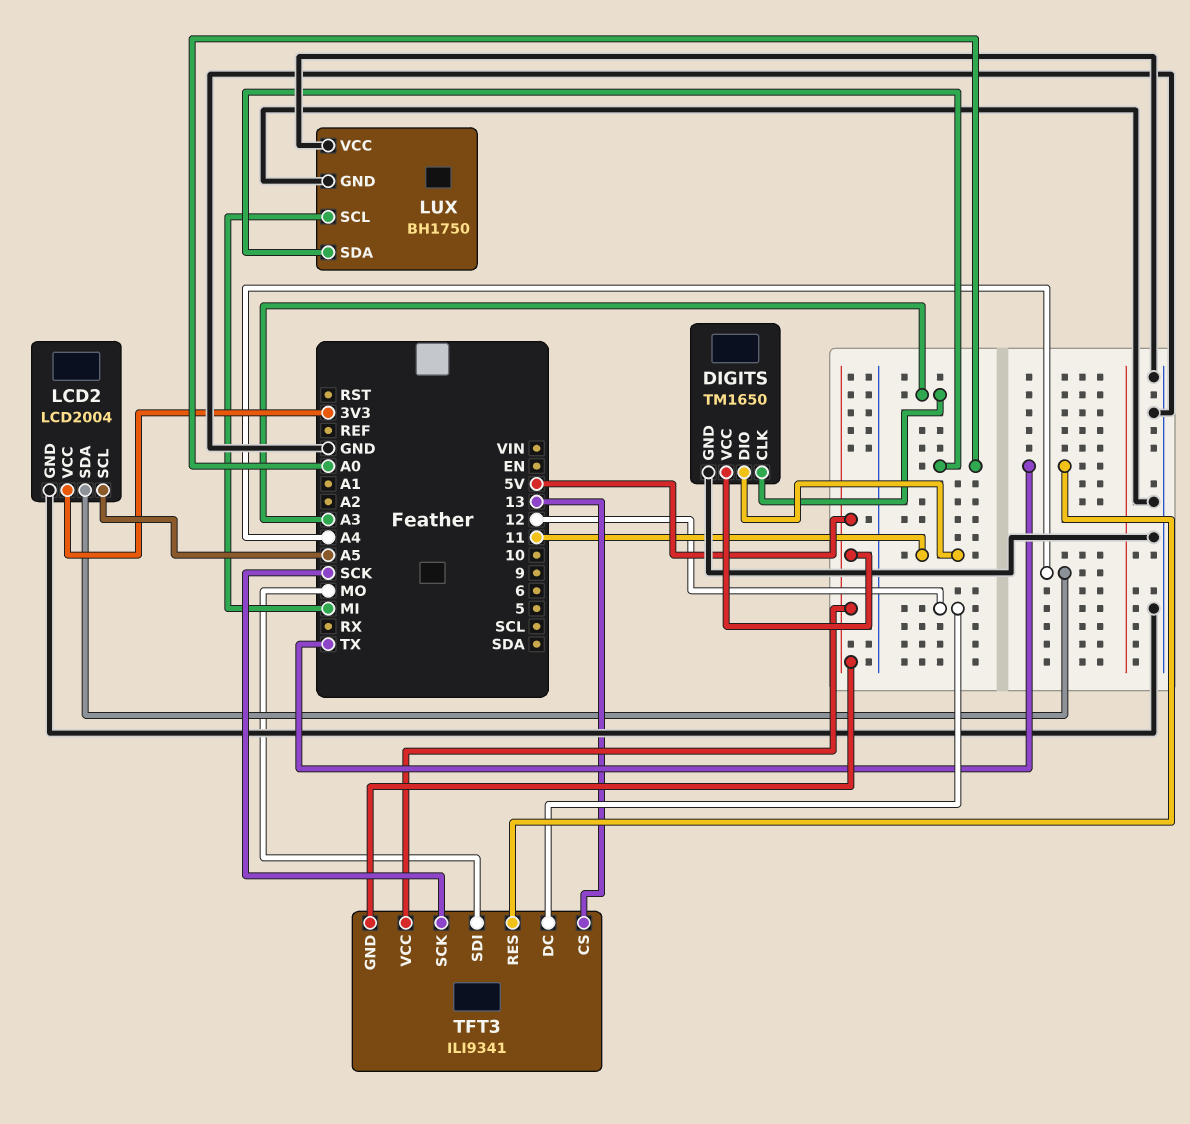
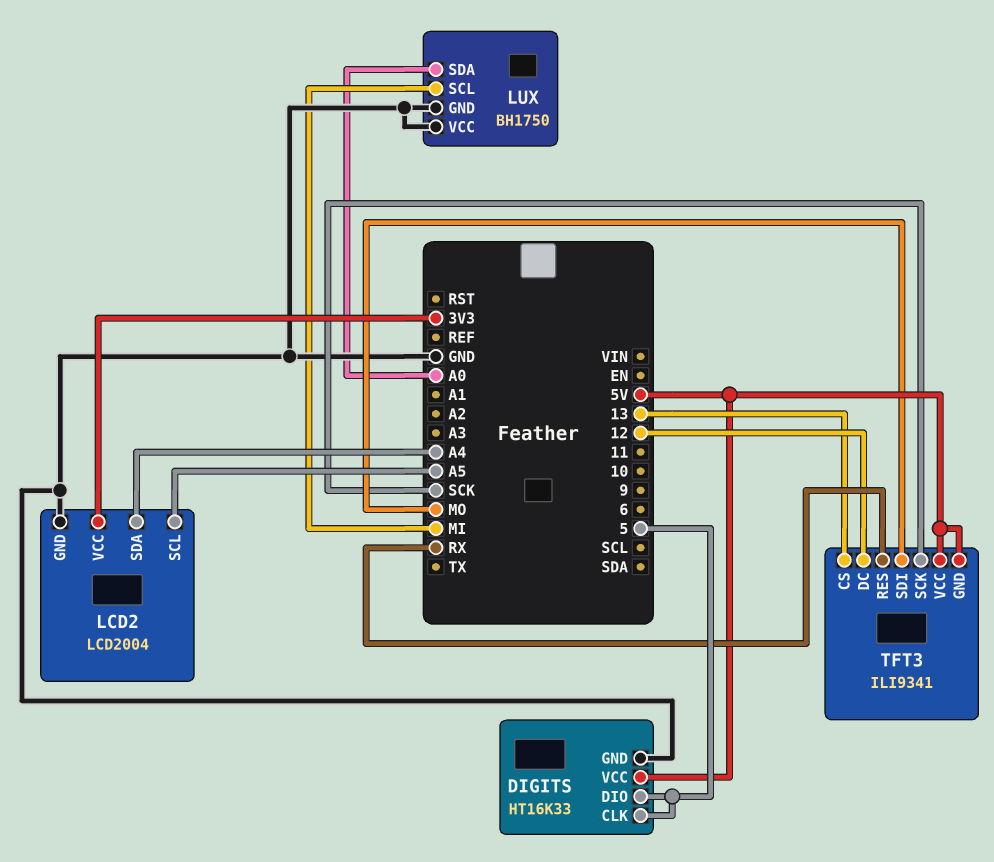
DIGITS: TM1650 -> HT16K33
DIGITS pin CLK: A3 -> 5
DIGITS pin DIO: 11 -> 5
TFT3 pin RES: TX -> RX

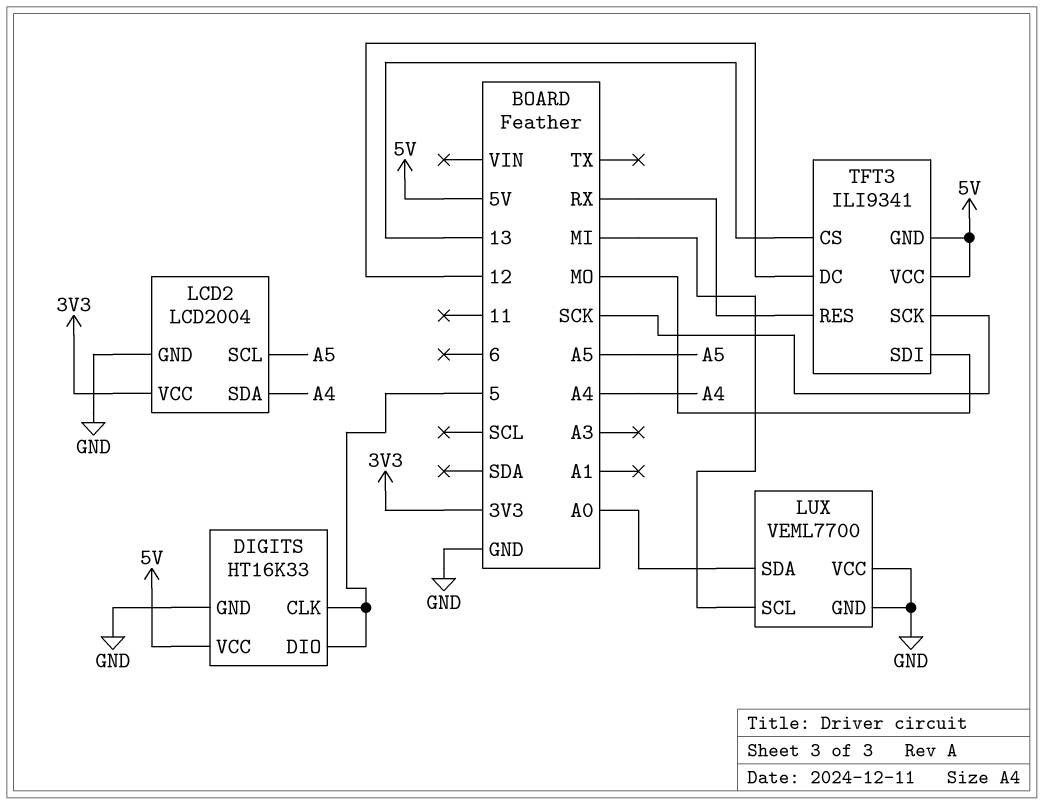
LUX: BH1750 -> VEML7700

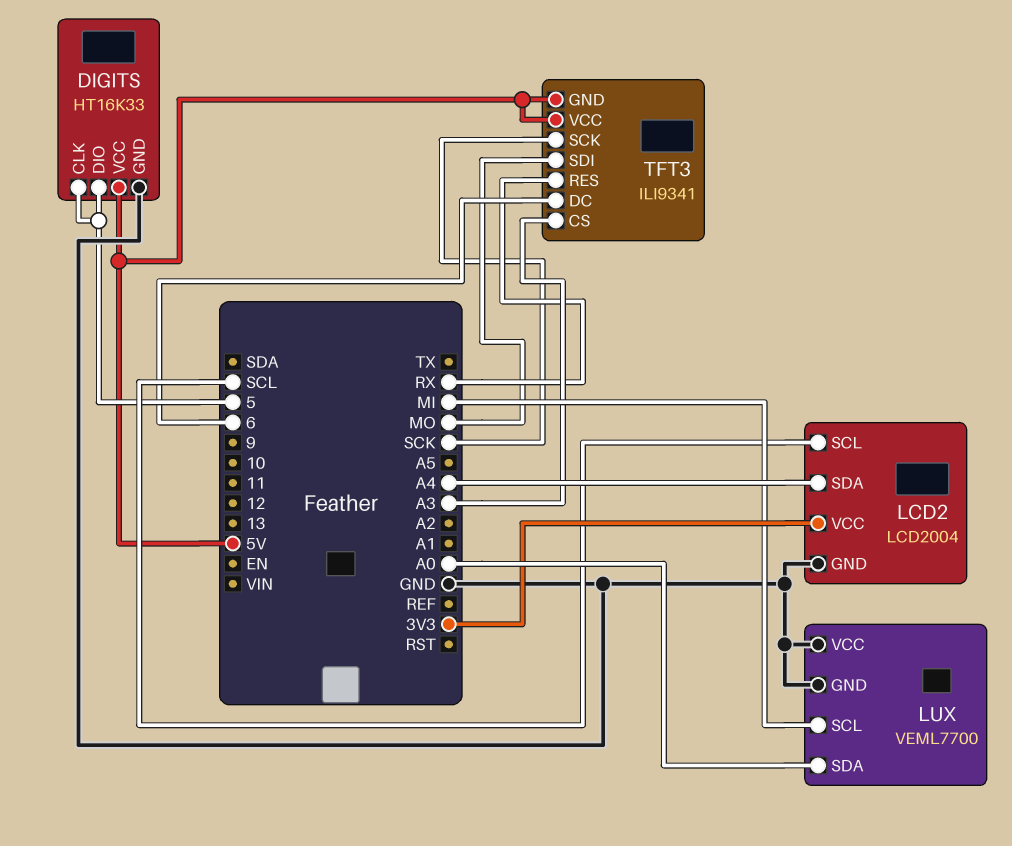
LCD2 pin SCL: A5 -> SCL
TFT3 pin CS: 13 -> A3
TFT3 pin DC: 12 -> 6

